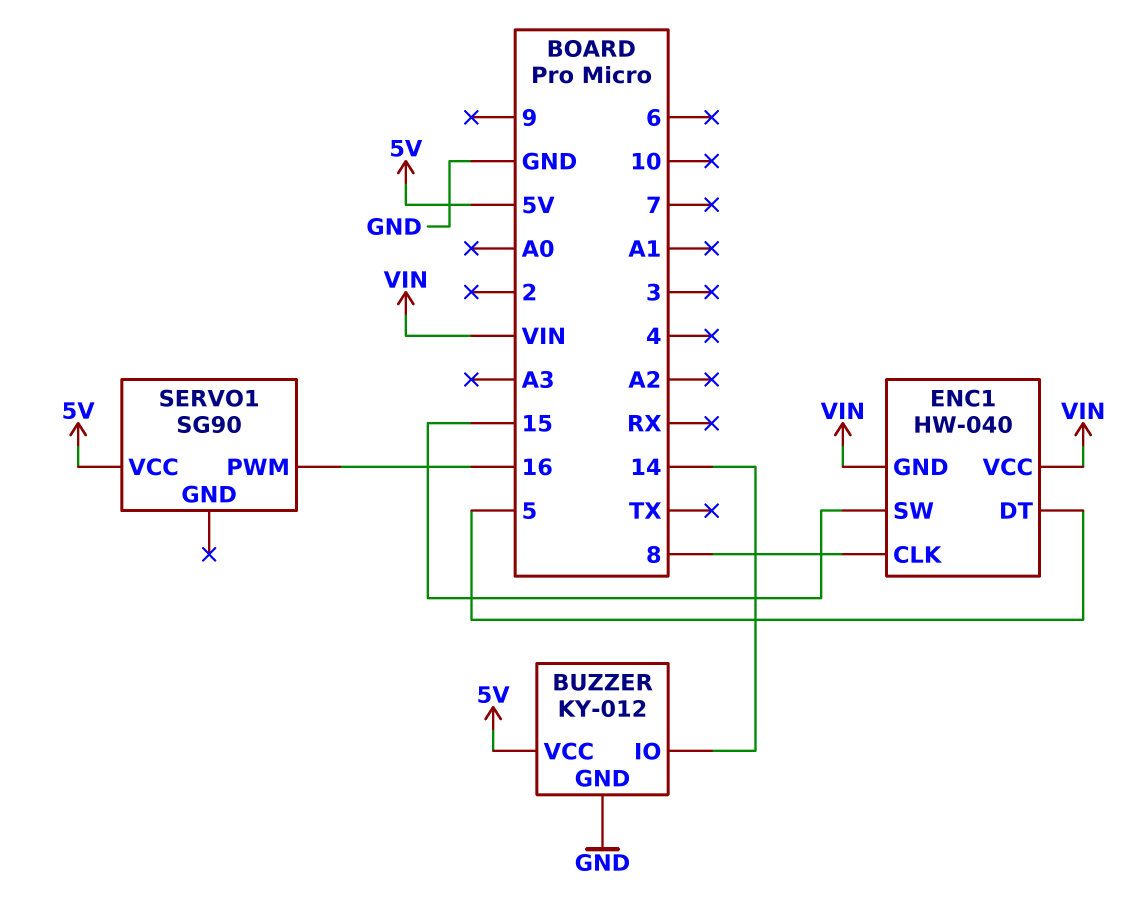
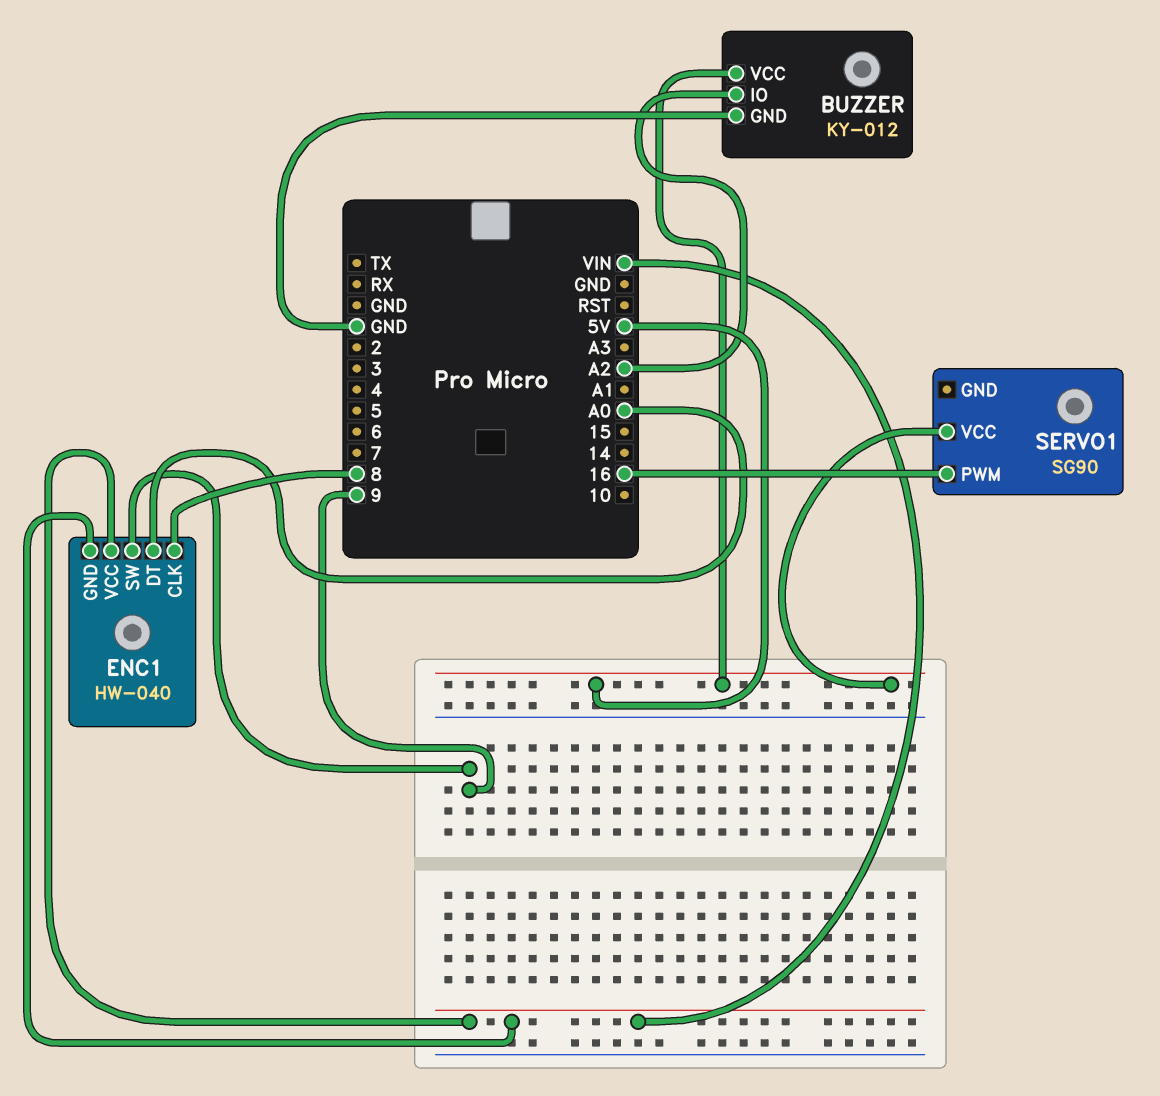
BUZZER pin IO: 14 -> A2
ENC1 pin DT: 5 -> A0
ENC1 pin SW: 15 -> 9

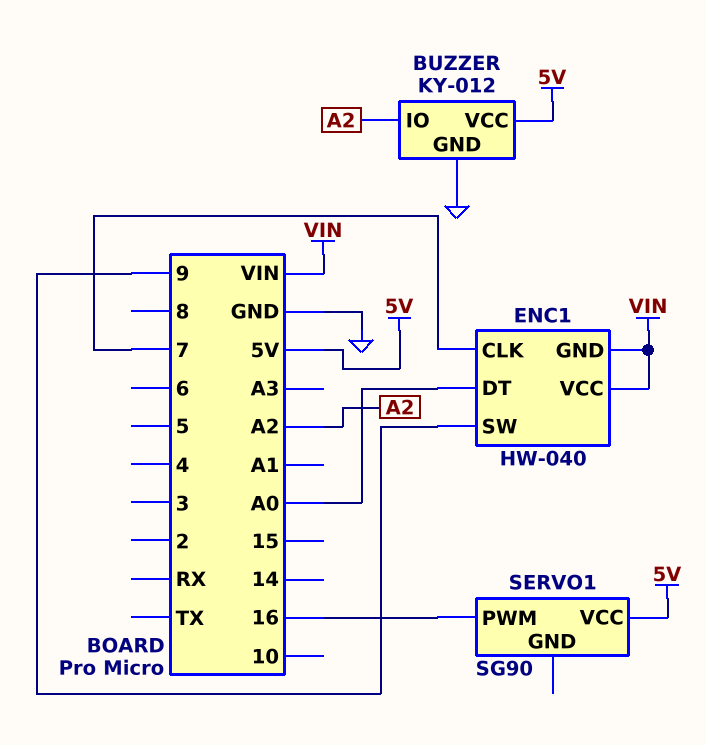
ENC1 pin CLK: 8 -> 7

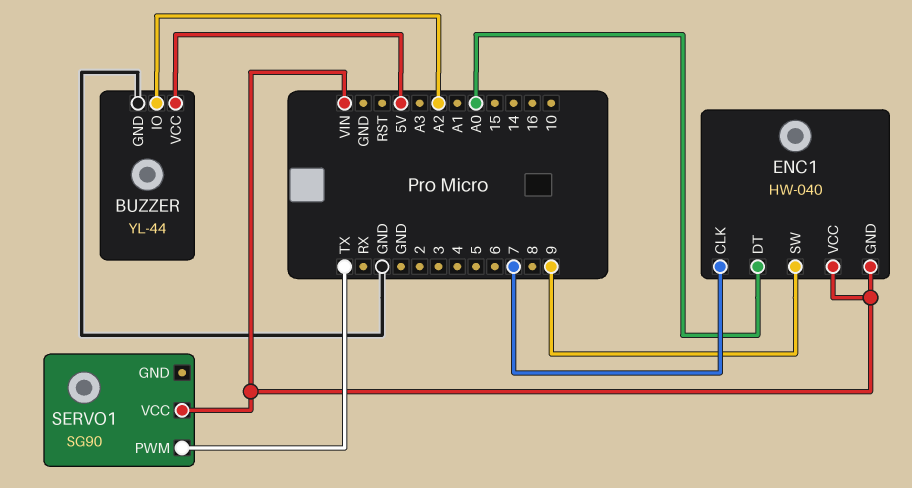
BUZZER: KY-012 -> YL-44
SERVO1 pin PWM: 16 -> TX
SERVO1 pin VCC: 5V -> VIN

